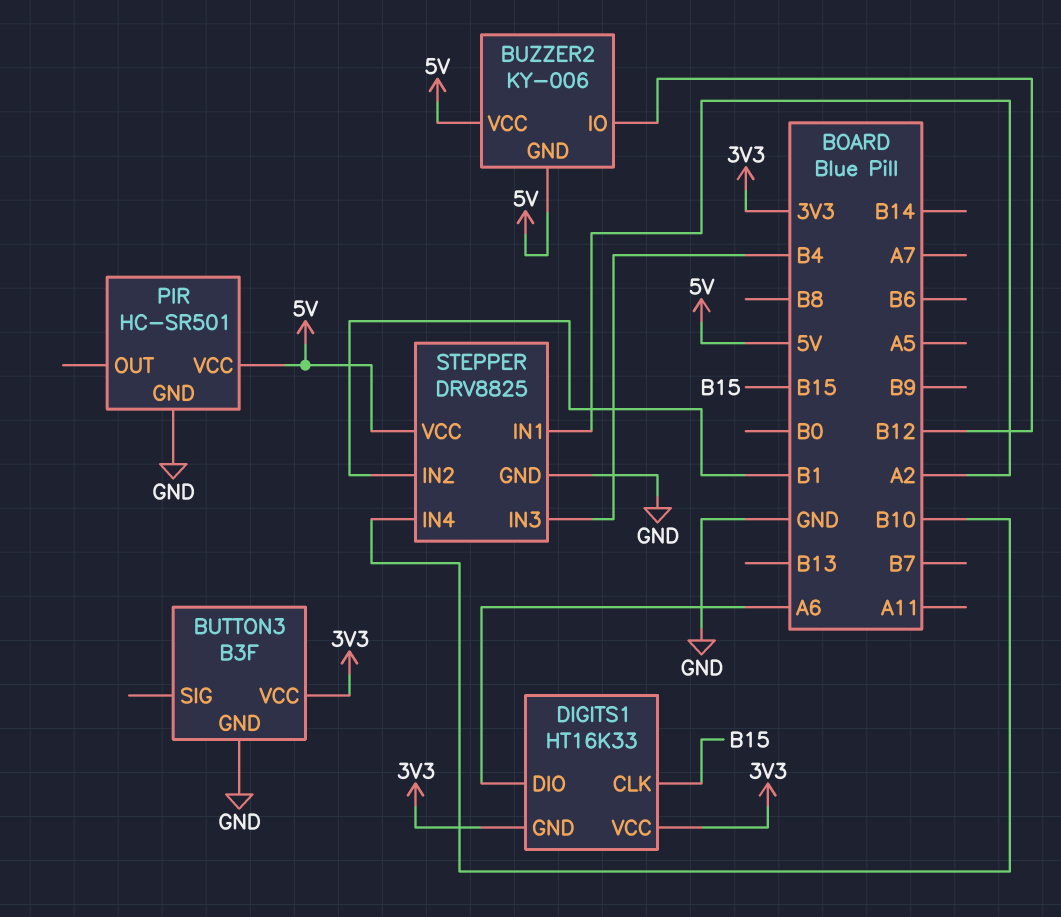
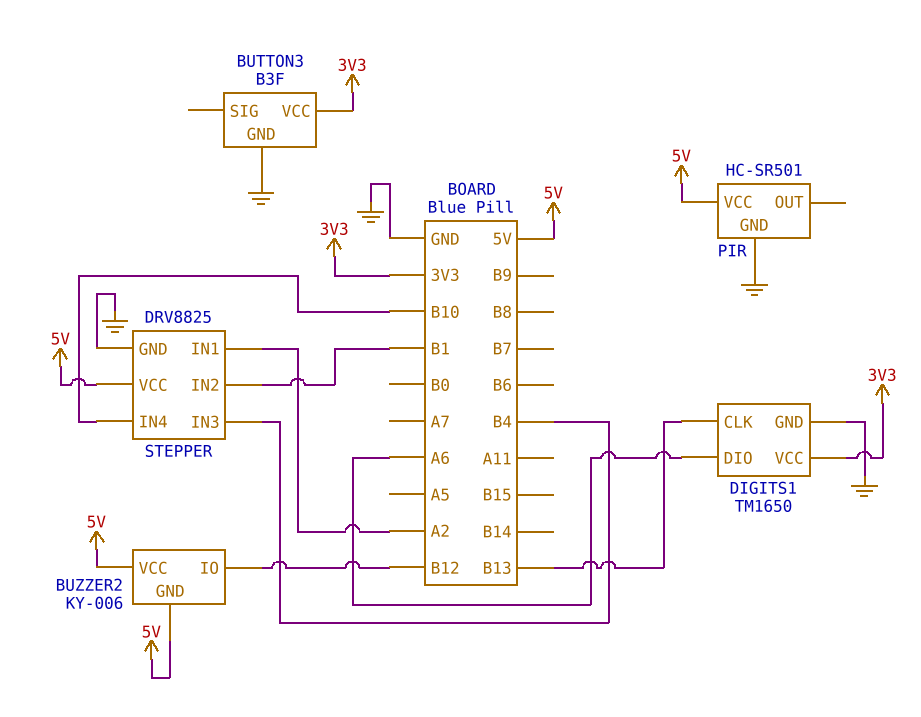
DIGITS1: HT16K33 -> TM1650
DIGITS1 pin CLK: B15 -> B13
DIGITS1 pin GND: 3V3 -> GND

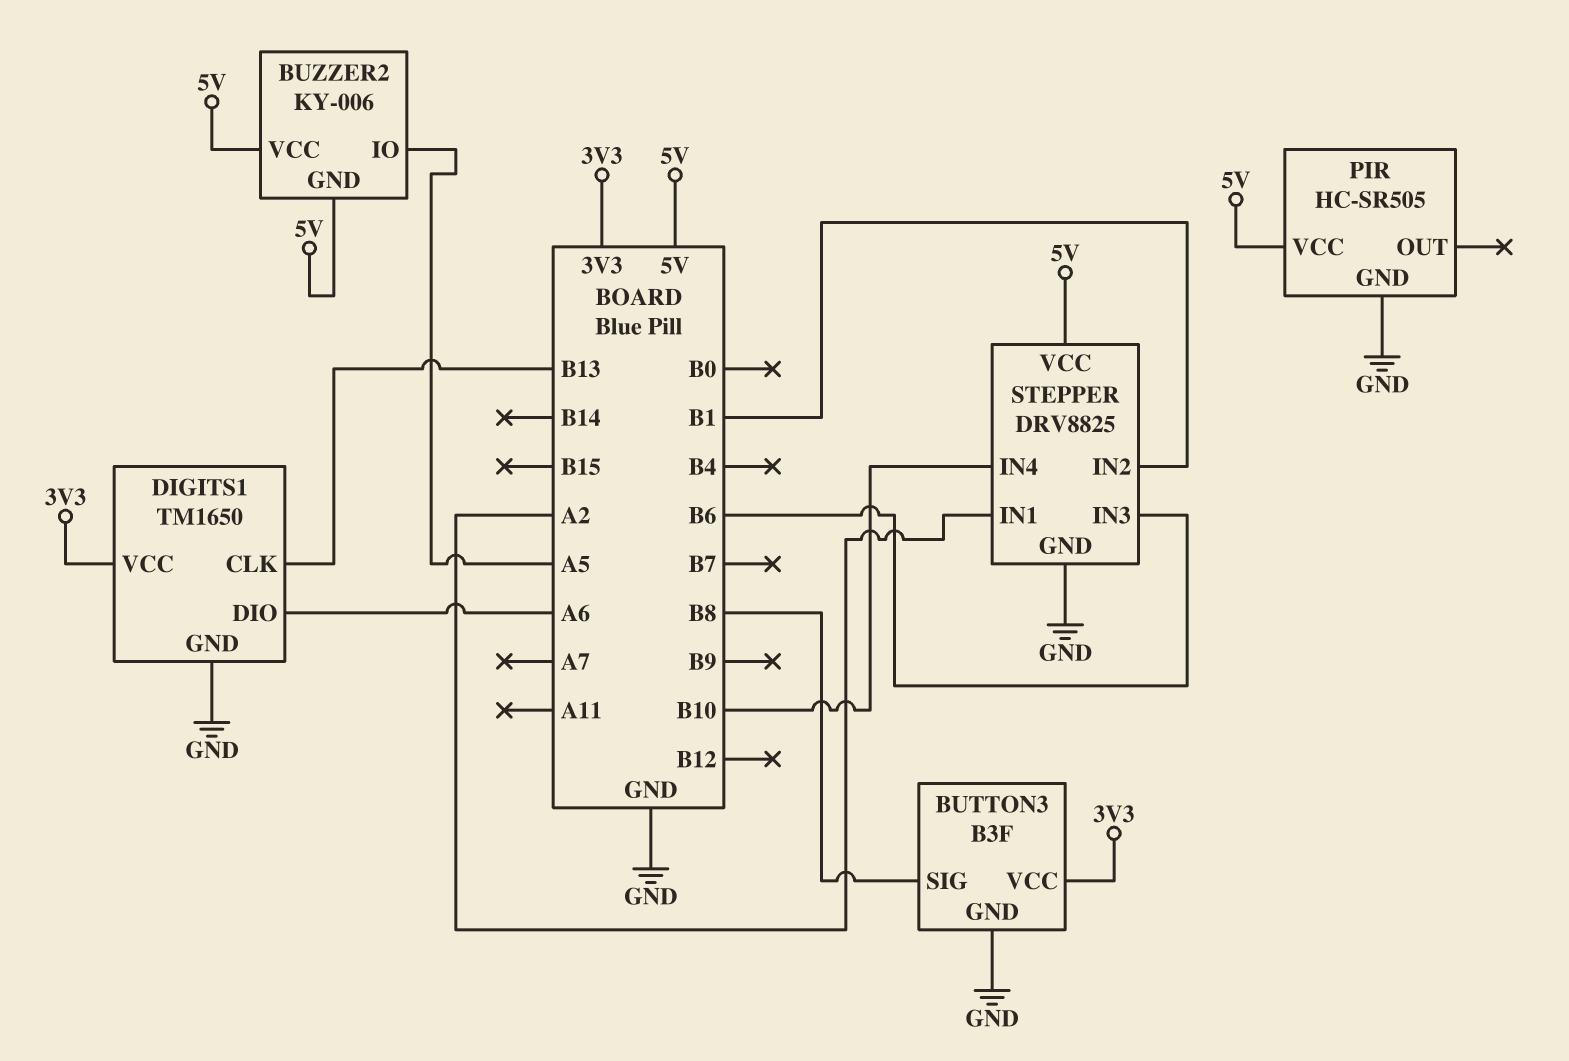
BUTTON3 pin SIG: none -> B8
BUZZER2 pin IO: B12 -> A5
PIR: HC-SR501 -> HC-SR505
STEPPER pin IN3: B4 -> B6

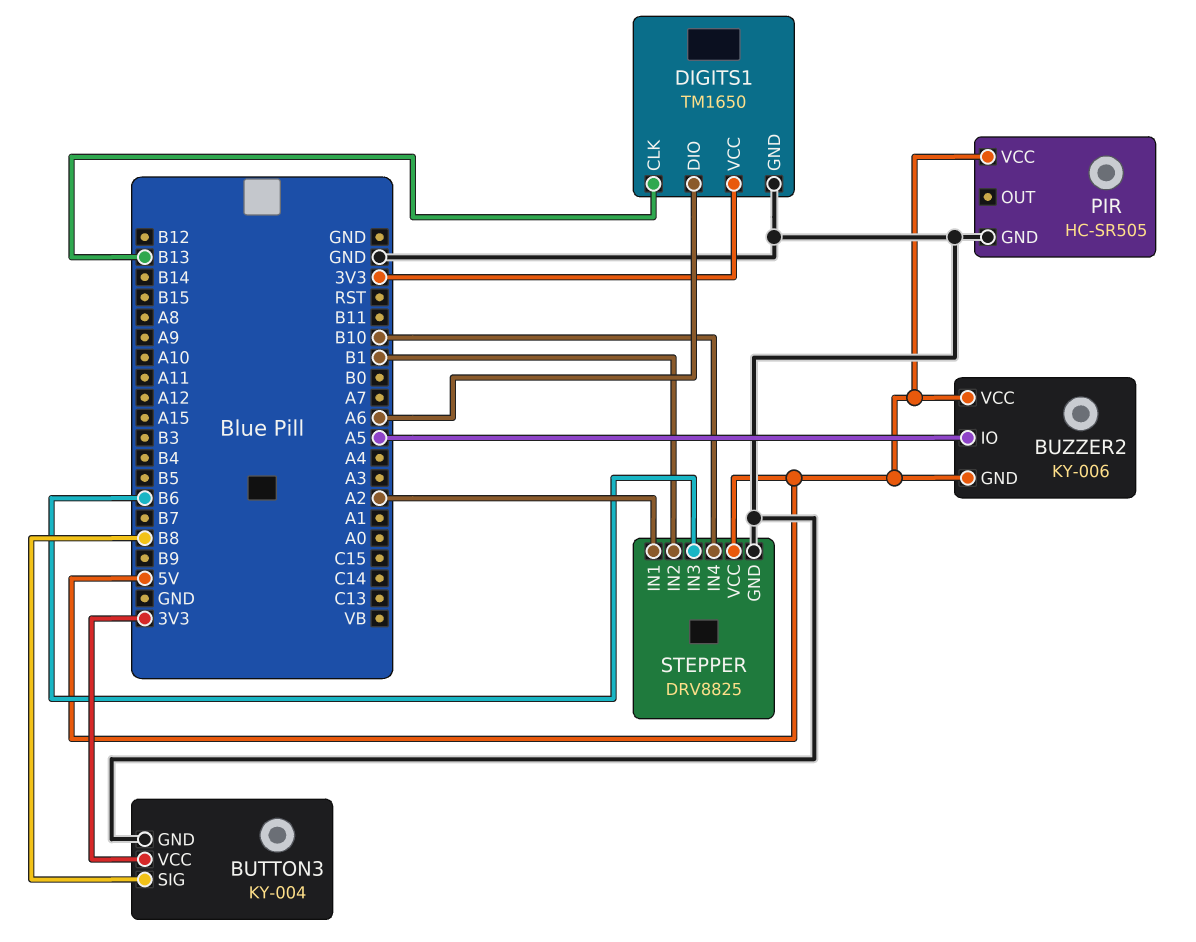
BUTTON3: B3F -> KY-004

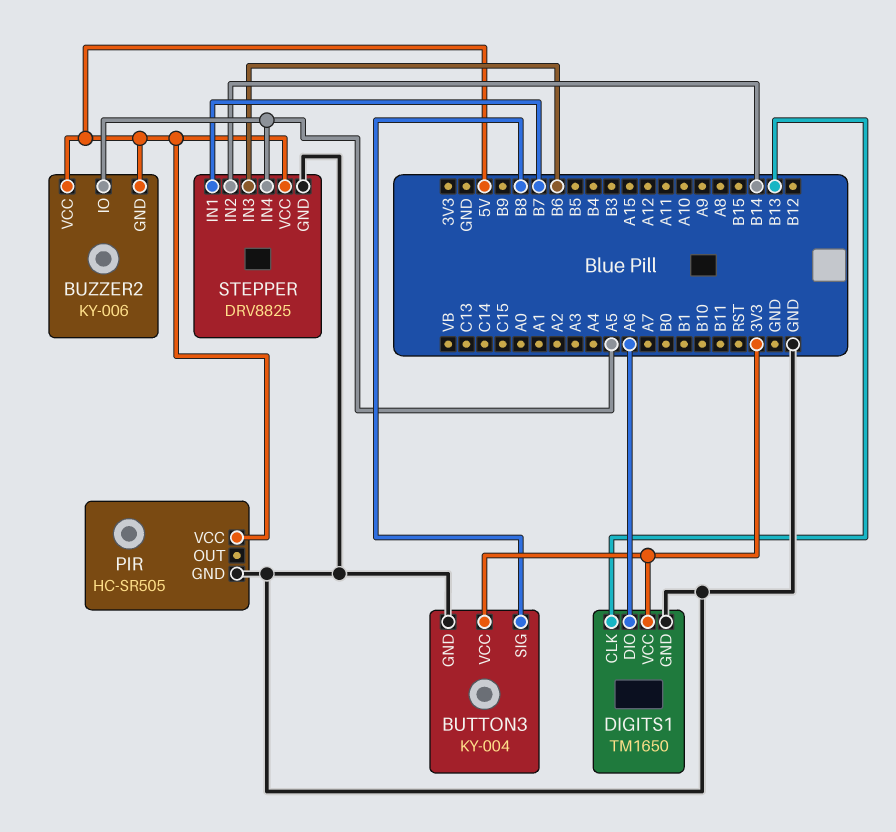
STEPPER pin IN1: A2 -> B7
STEPPER pin IN2: B1 -> B14
STEPPER pin IN4: B10 -> A5

